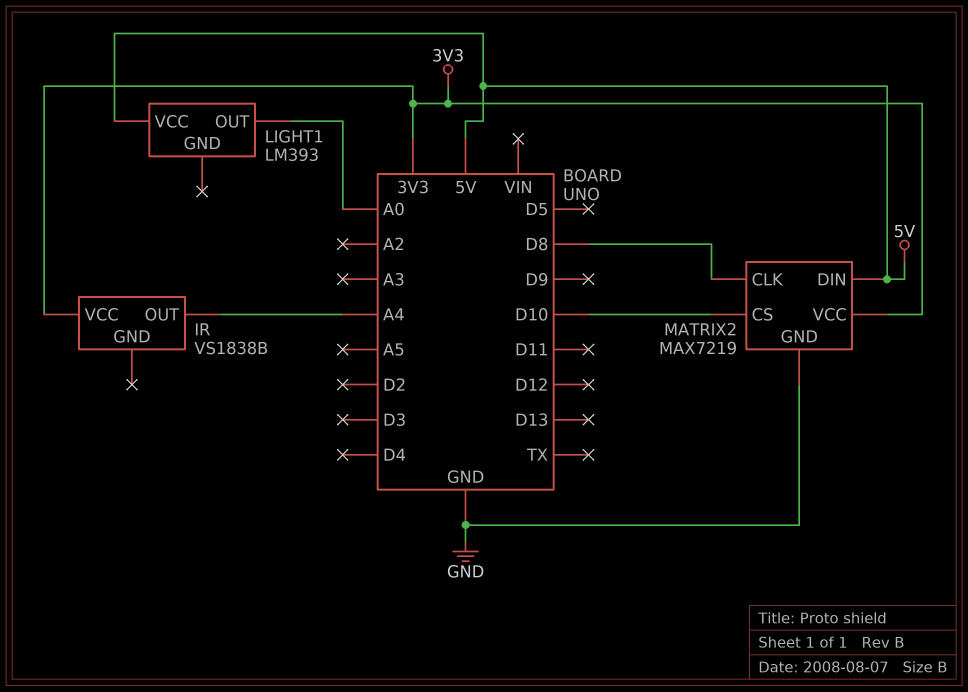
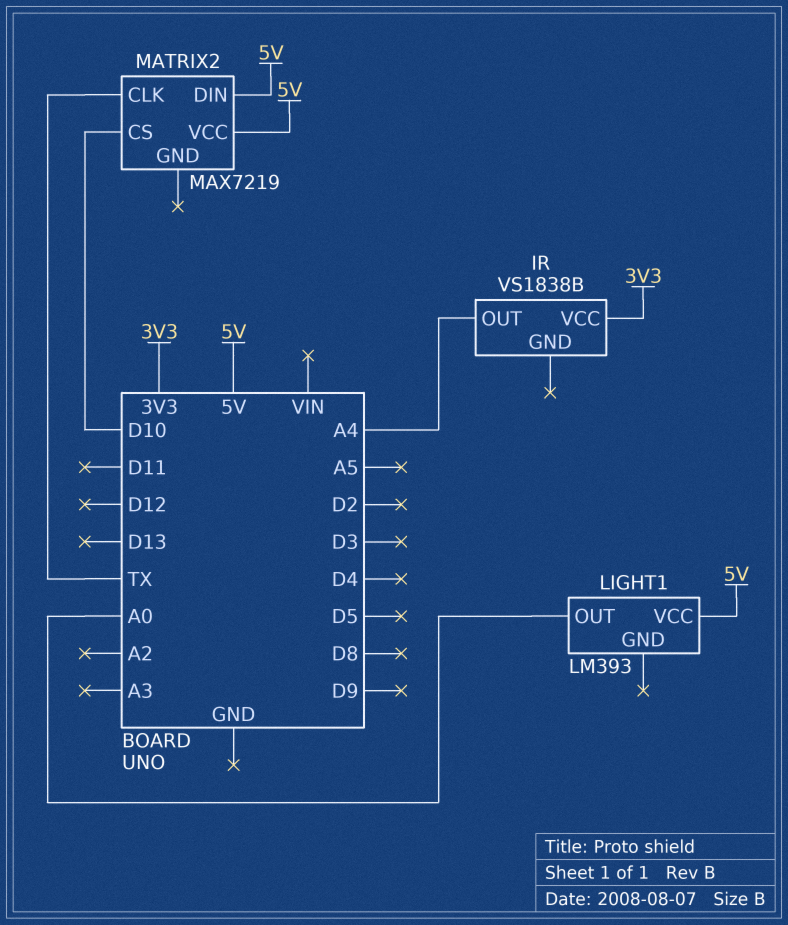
MATRIX2 pin CLK: D8 -> TX
MATRIX2 pin GND: GND -> none
MATRIX2 pin VCC: 3V3 -> 5V

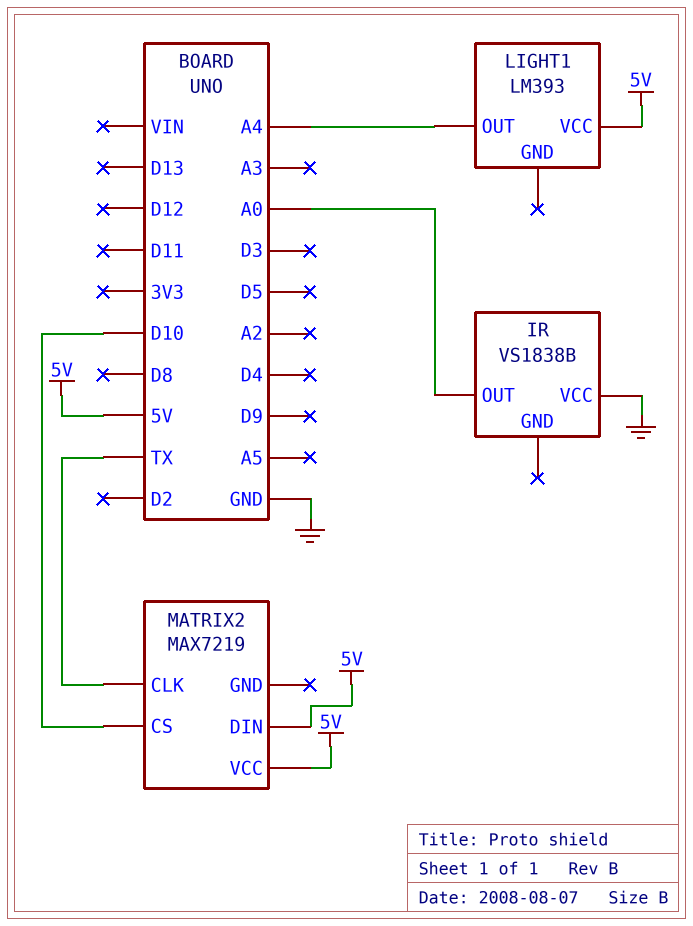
IR pin OUT: A4 -> A0
IR pin VCC: 3V3 -> GND
LIGHT1 pin OUT: A0 -> A4

